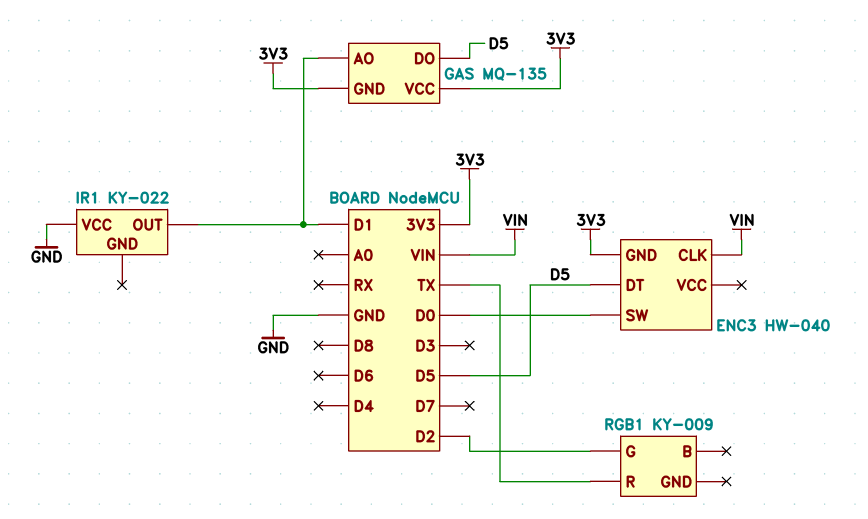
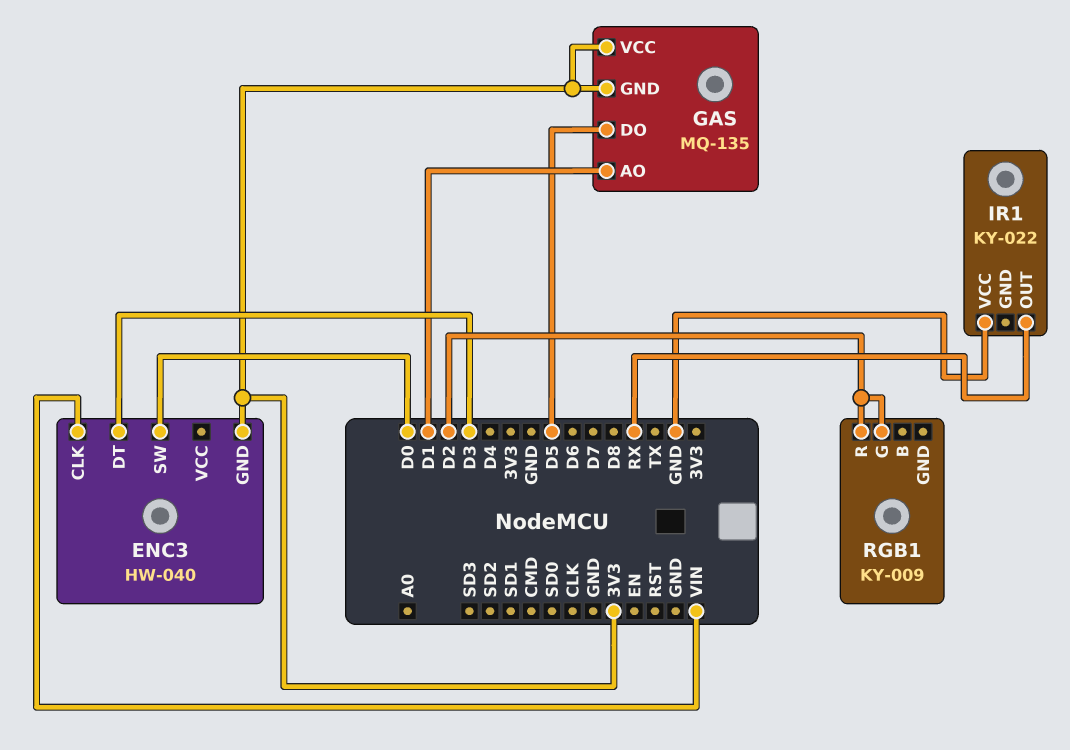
ENC3 pin DT: D5 -> D3
IR1 pin OUT: D1 -> RX
RGB1 pin R: TX -> D2

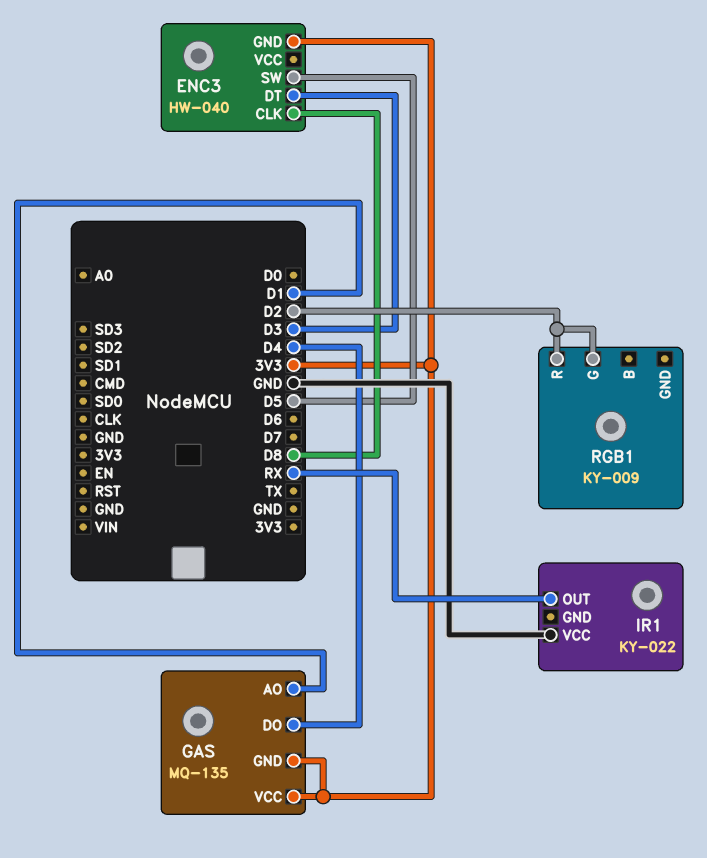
ENC3 pin CLK: VIN -> D8
ENC3 pin SW: D0 -> D5
GAS pin DO: D5 -> D4

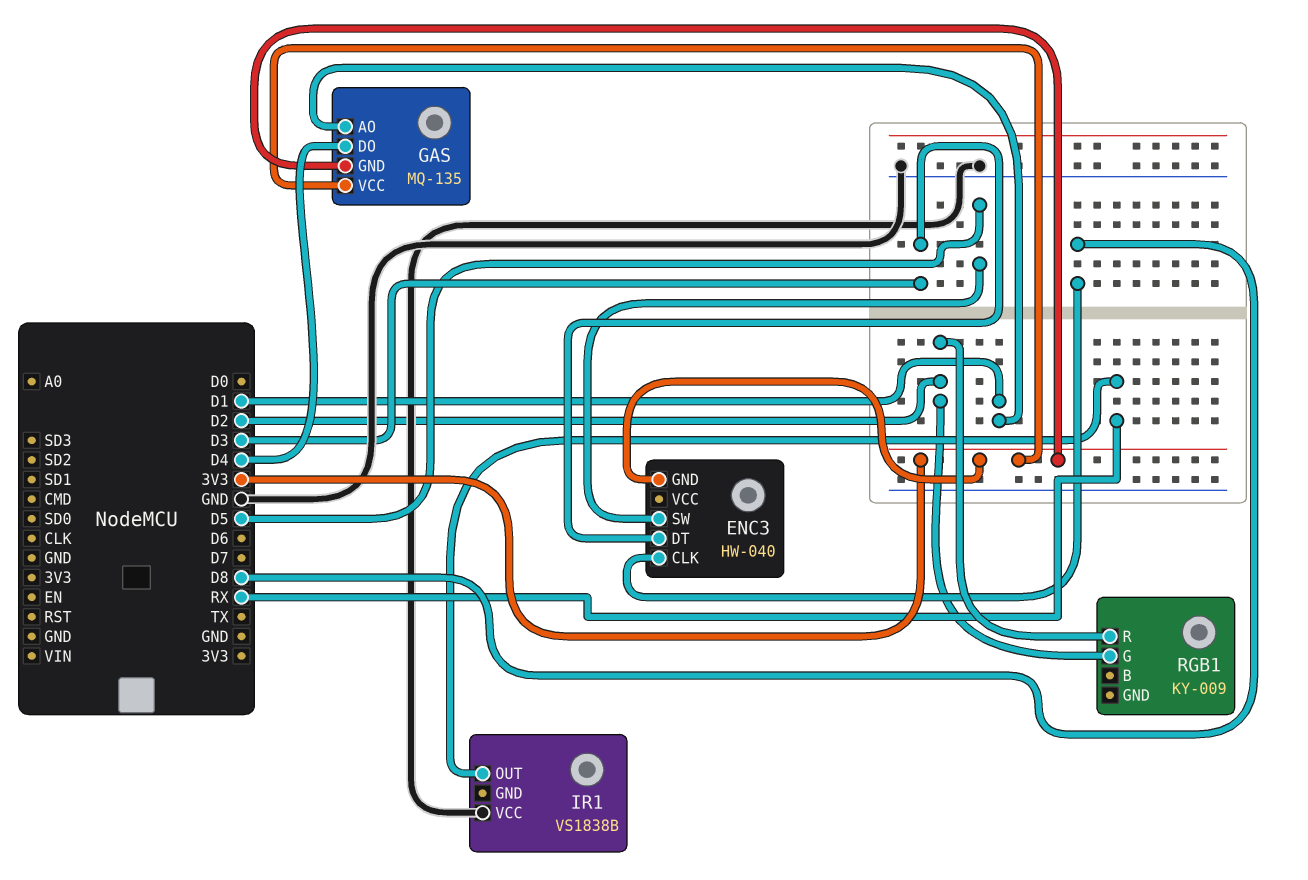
IR1: KY-022 -> VS1838B

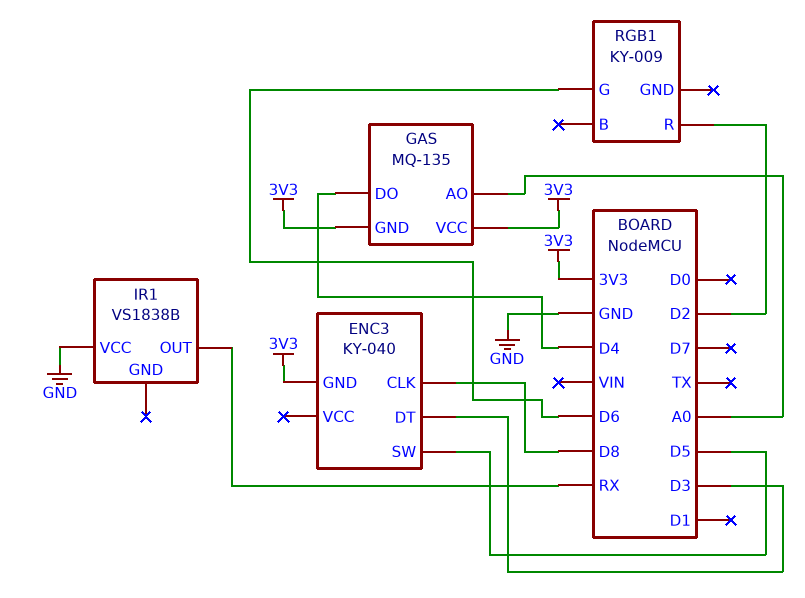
ENC3: HW-040 -> KY-040
GAS pin AO: D1 -> A0
RGB1 pin G: D2 -> D6

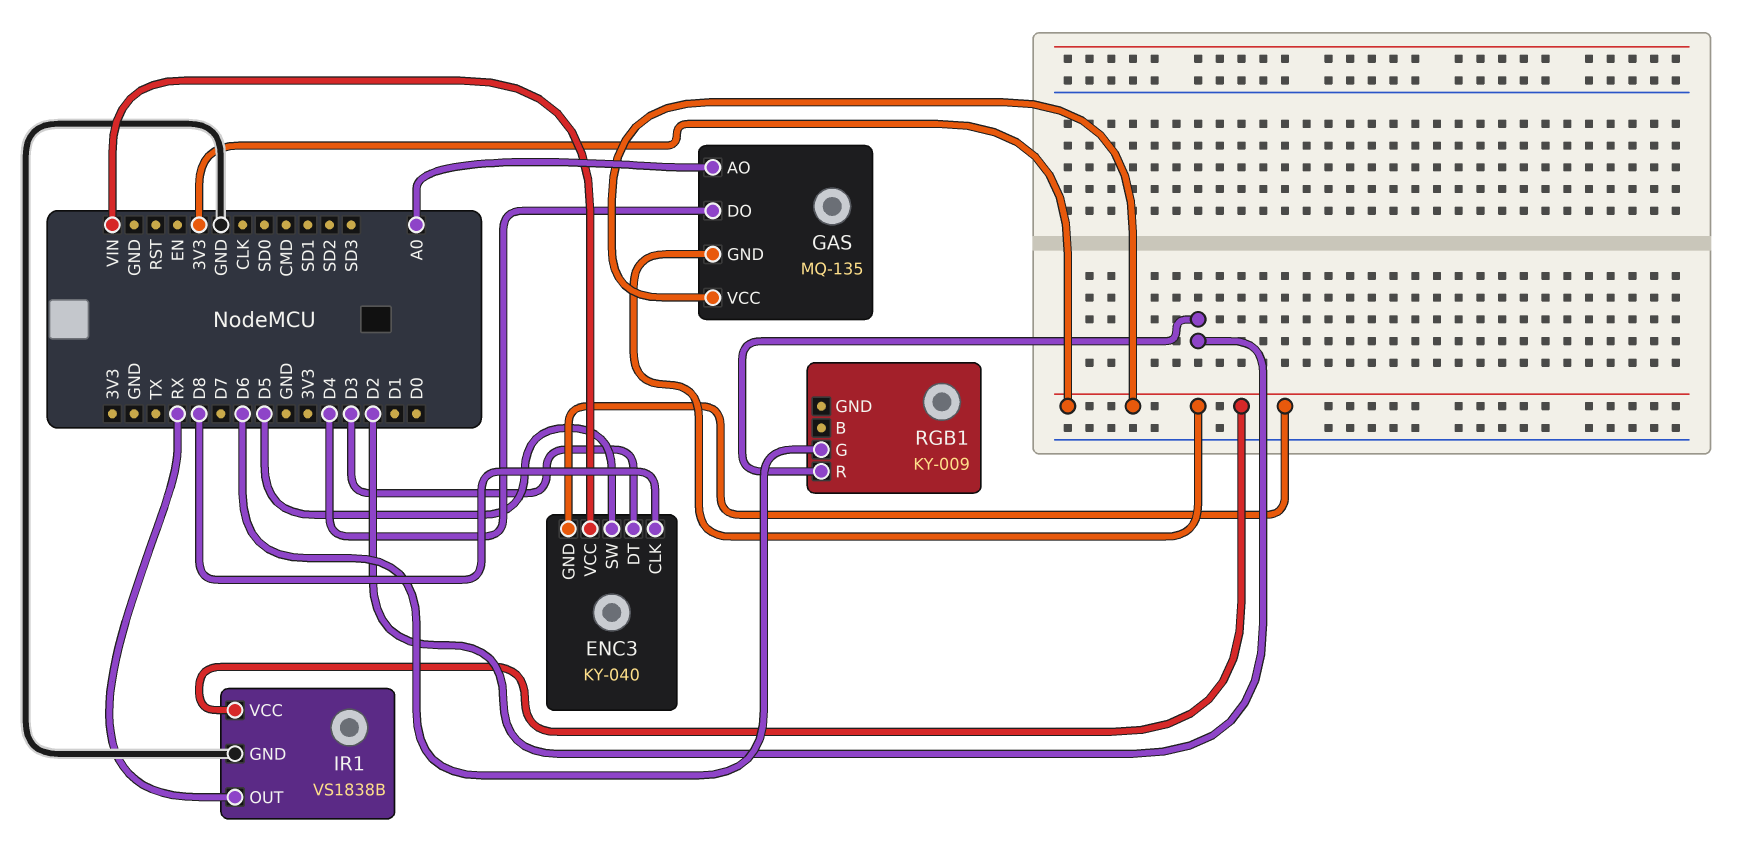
ENC3 pin VCC: none -> VIN
IR1 pin GND: none -> GND
IR1 pin VCC: GND -> 3V3

